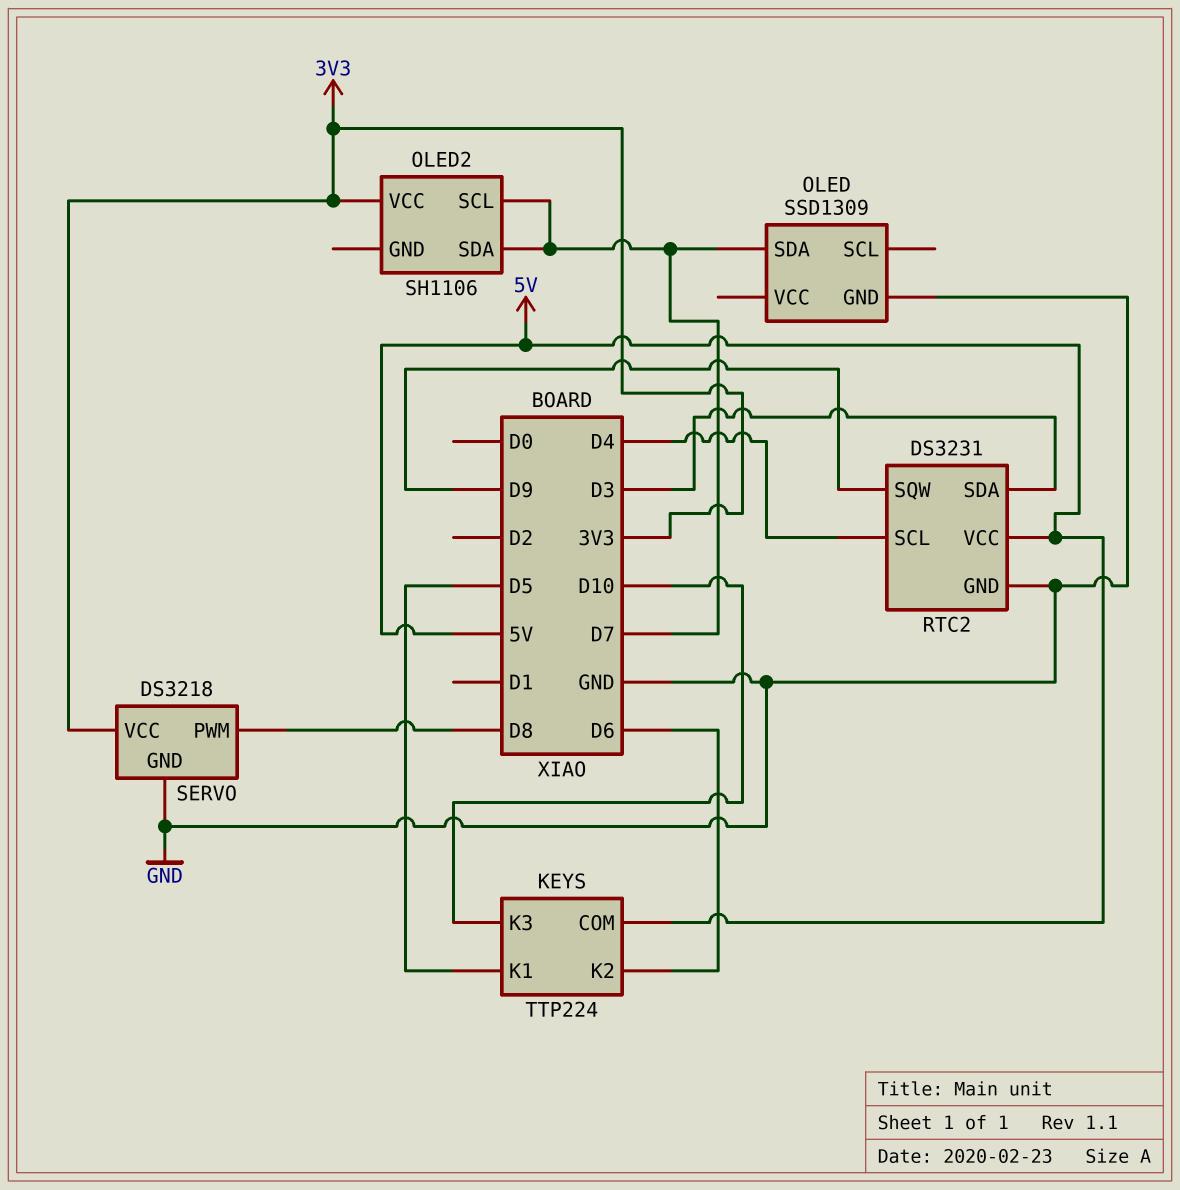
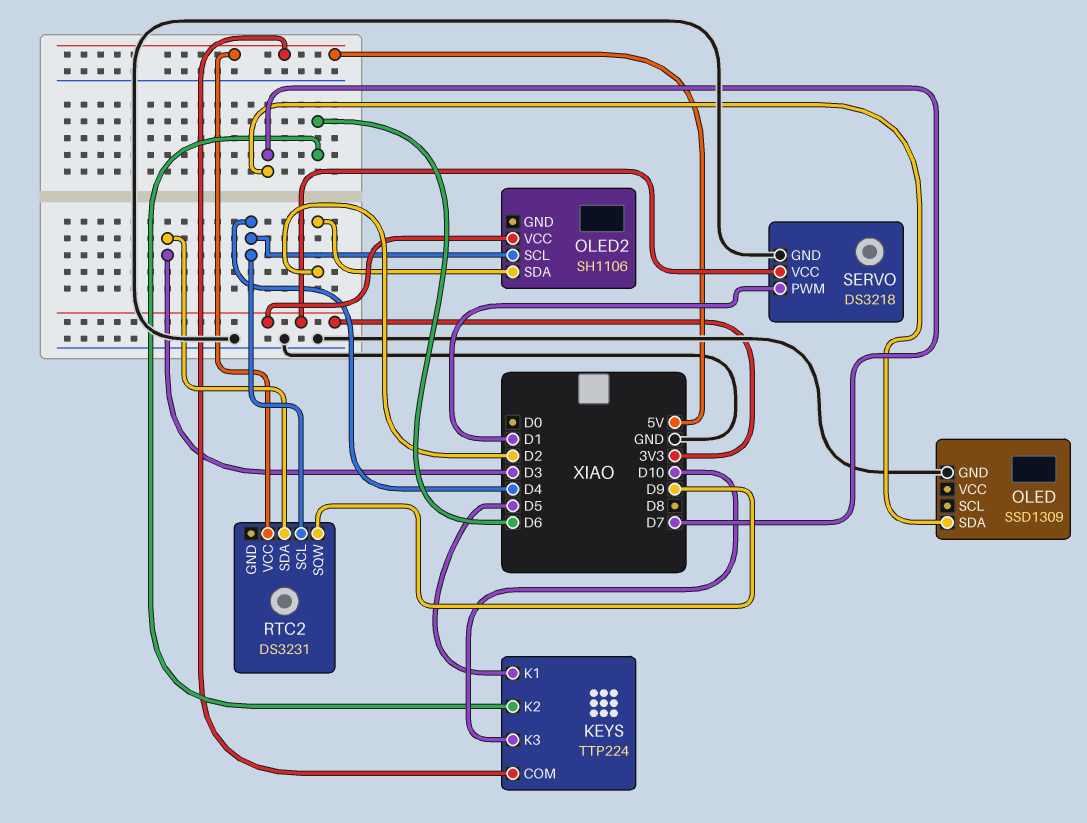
OLED2 pin SCL: D7 -> D4
OLED2 pin SDA: D7 -> D2
RTC2 pin GND: GND -> none
SERVO pin PWM: D8 -> D1

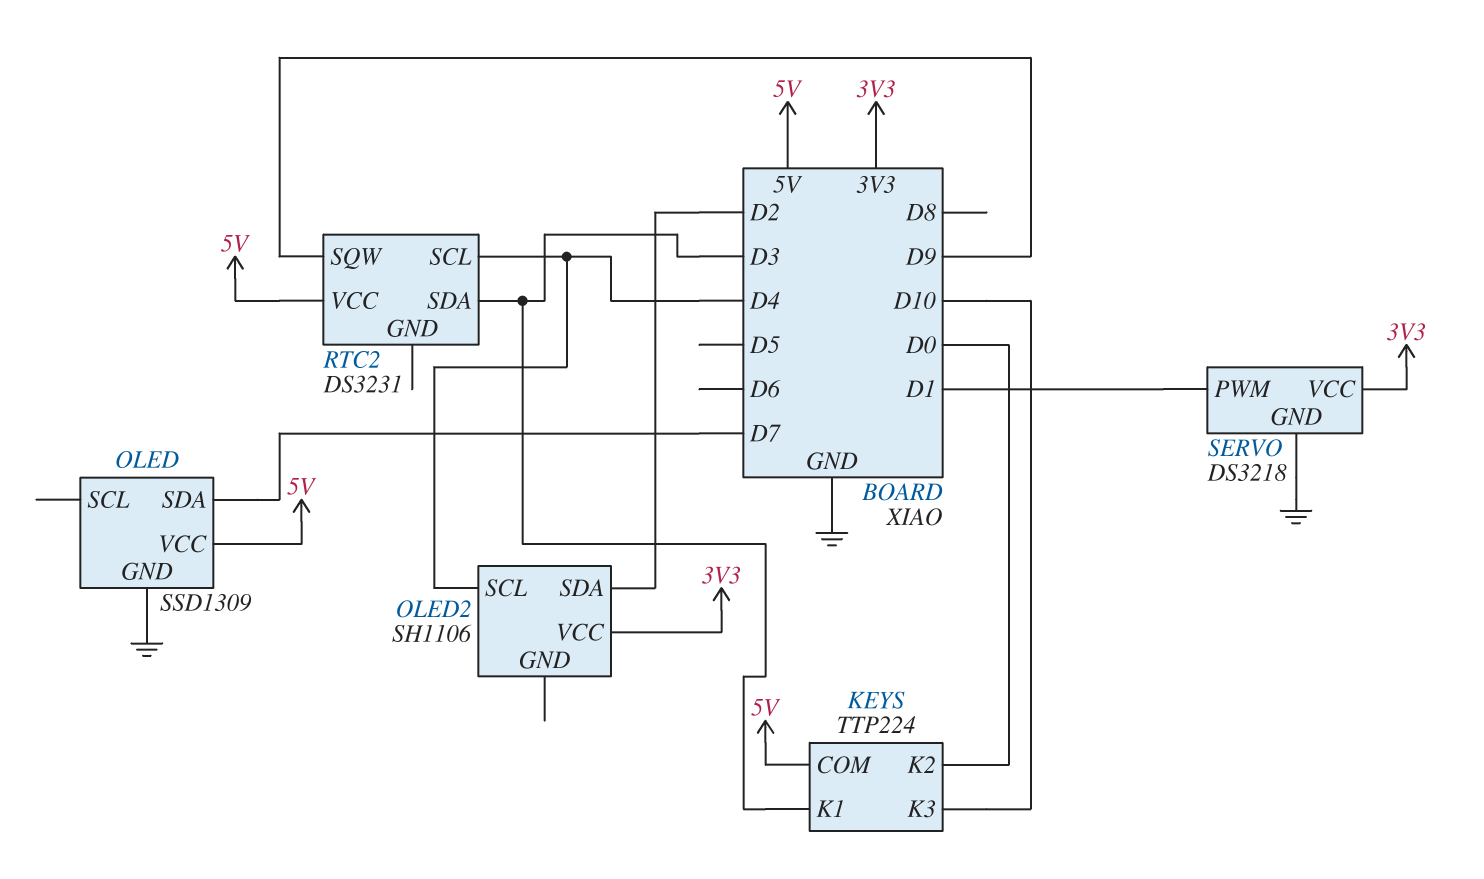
KEYS pin K1: D5 -> D3
KEYS pin K2: D6 -> D0
OLED pin VCC: none -> 5V

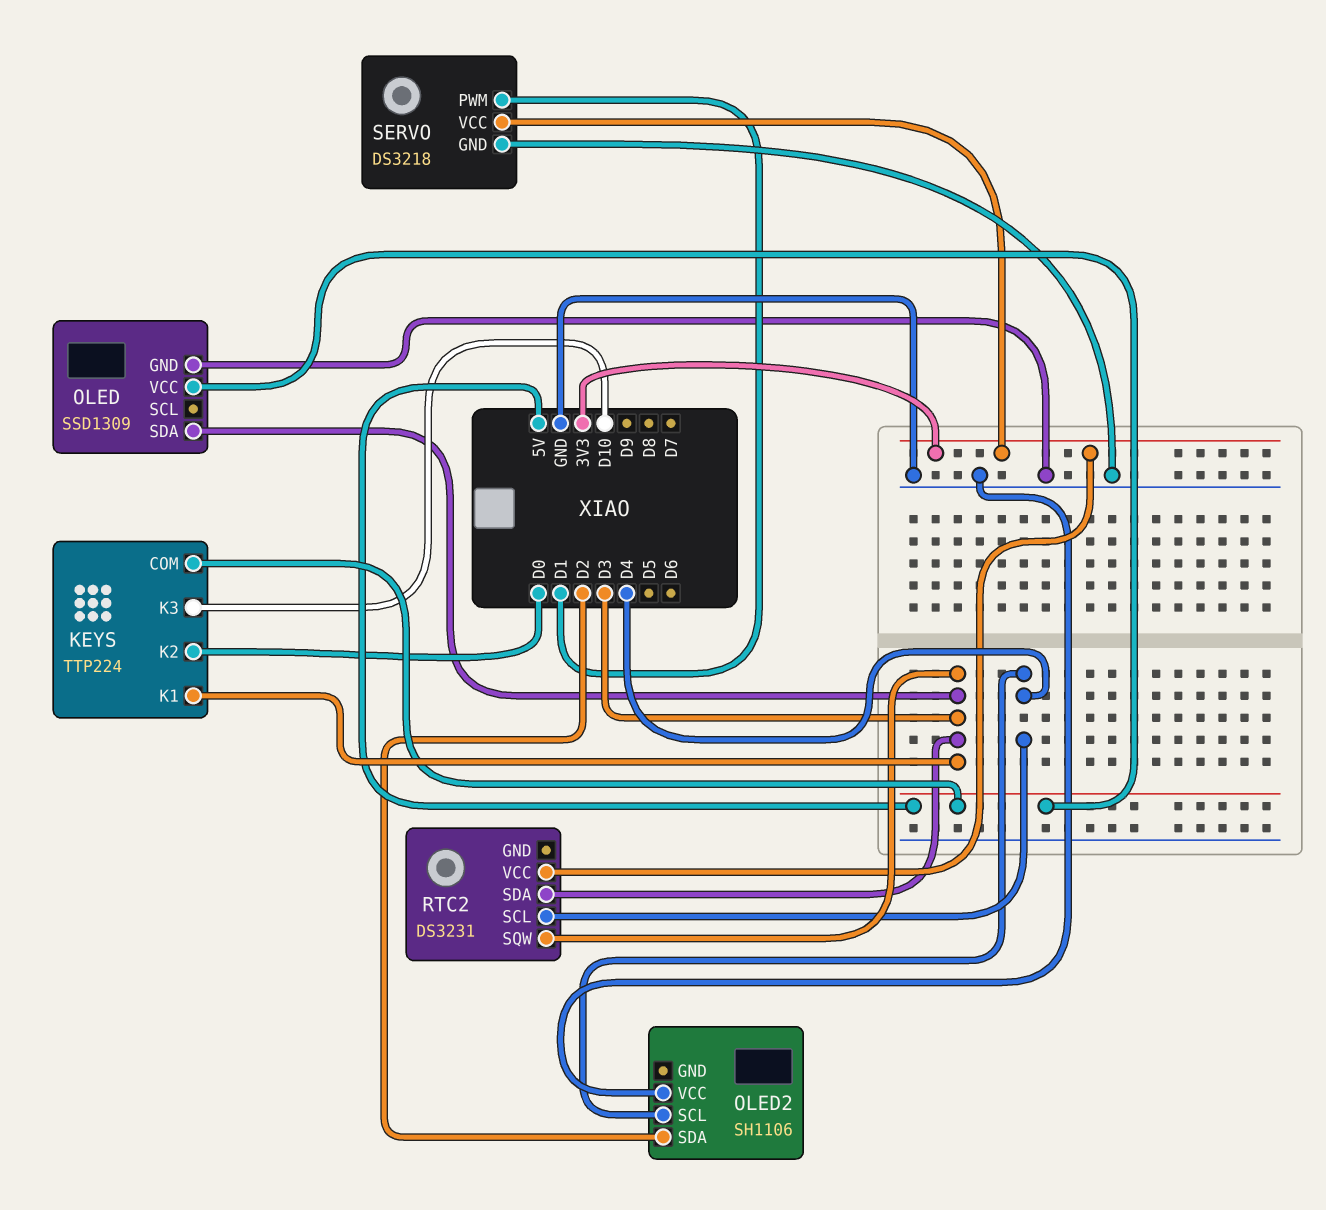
OLED pin SDA: D7 -> D3
OLED2 pin VCC: 3V3 -> GND
RTC2 pin SQW: D9 -> D3
RTC2 pin VCC: 5V -> 3V3

